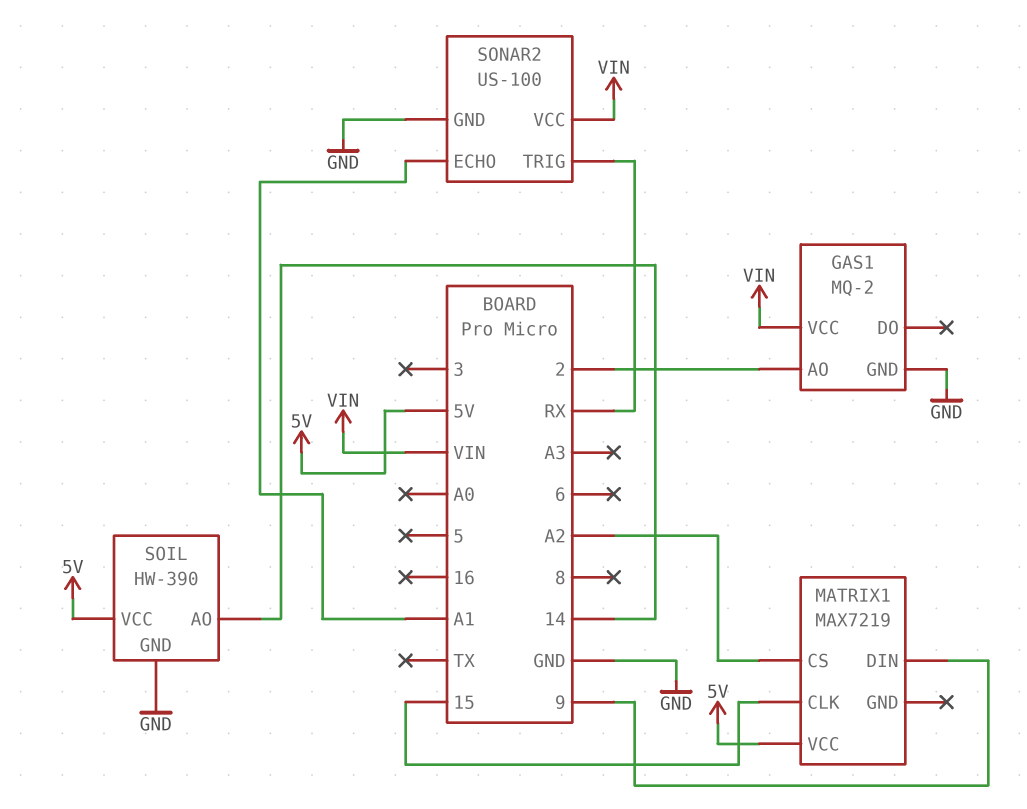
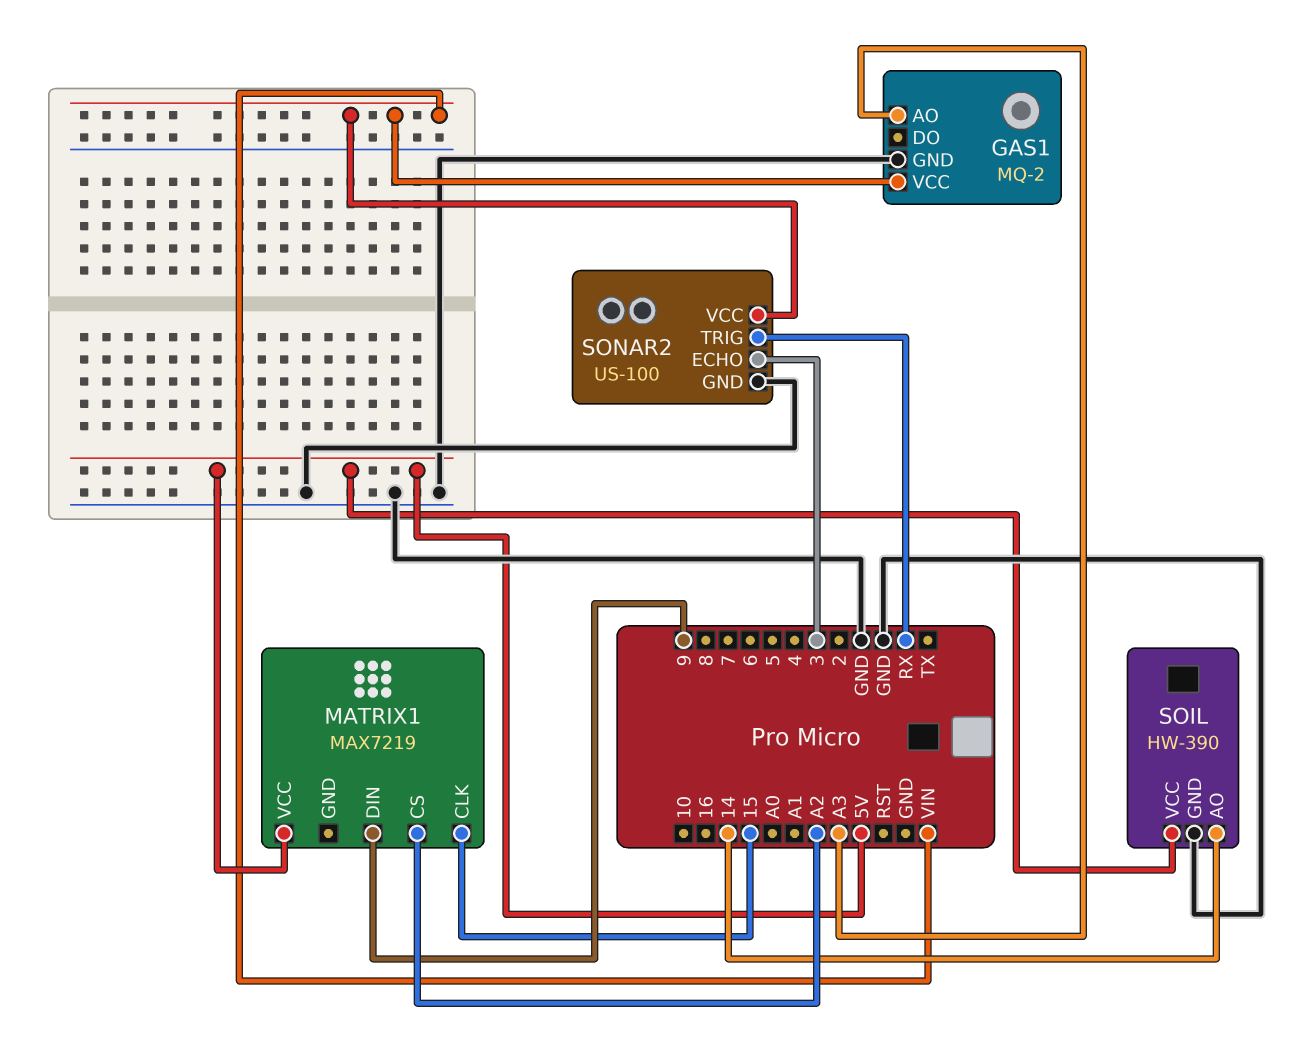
GAS1 pin AO: 2 -> A3
SONAR2 pin ECHO: A1 -> 3

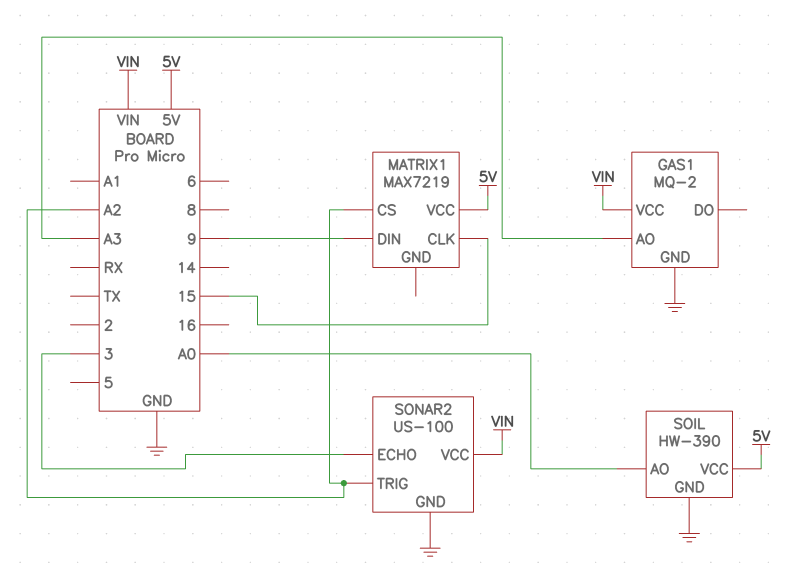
SOIL pin AO: 14 -> A0
SONAR2 pin TRIG: RX -> A2

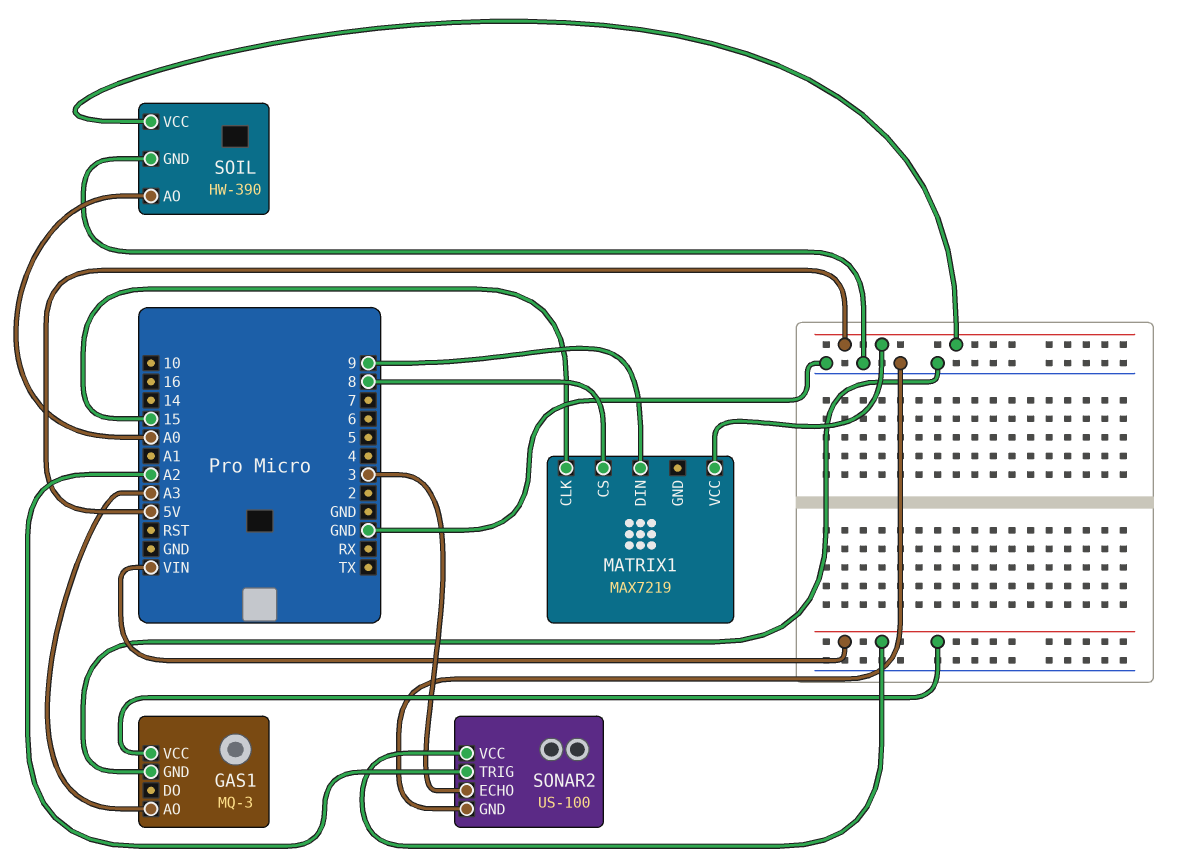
GAS1: MQ-2 -> MQ-3
MATRIX1 pin CS: A2 -> 8

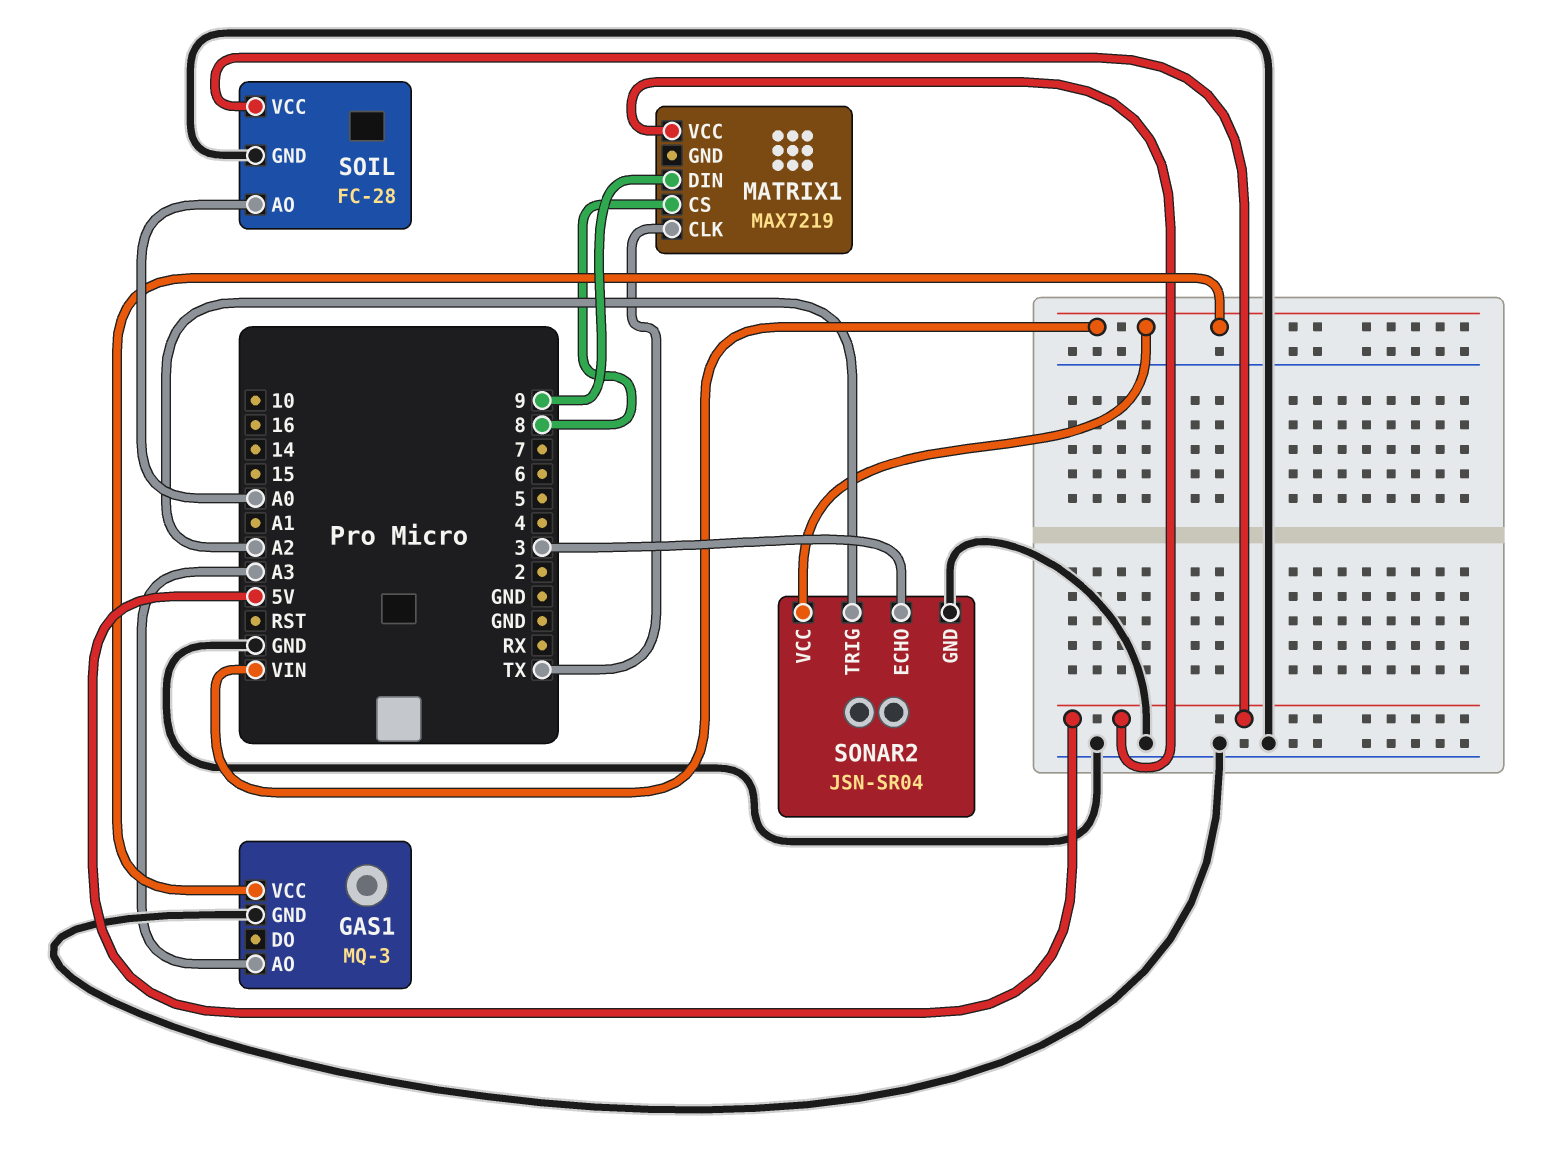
MATRIX1 pin CLK: 15 -> TX
SOIL: HW-390 -> FC-28
SONAR2: US-100 -> JSN-SR04

